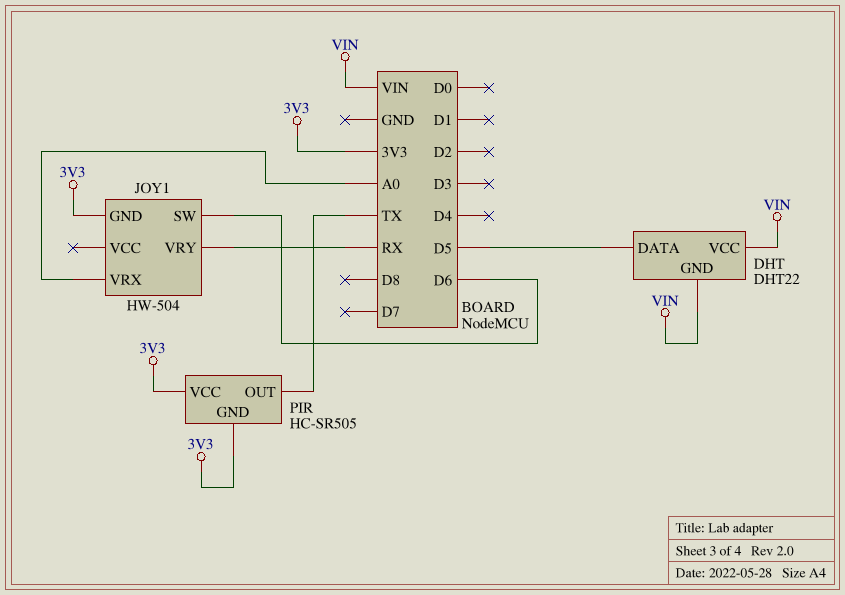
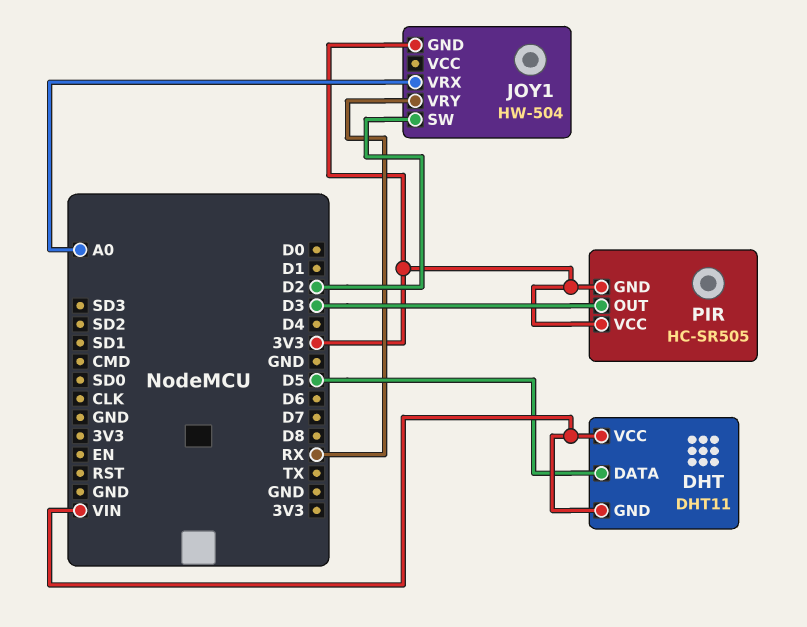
DHT: DHT22 -> DHT11
JOY1 pin SW: D6 -> D2
PIR pin OUT: TX -> D3

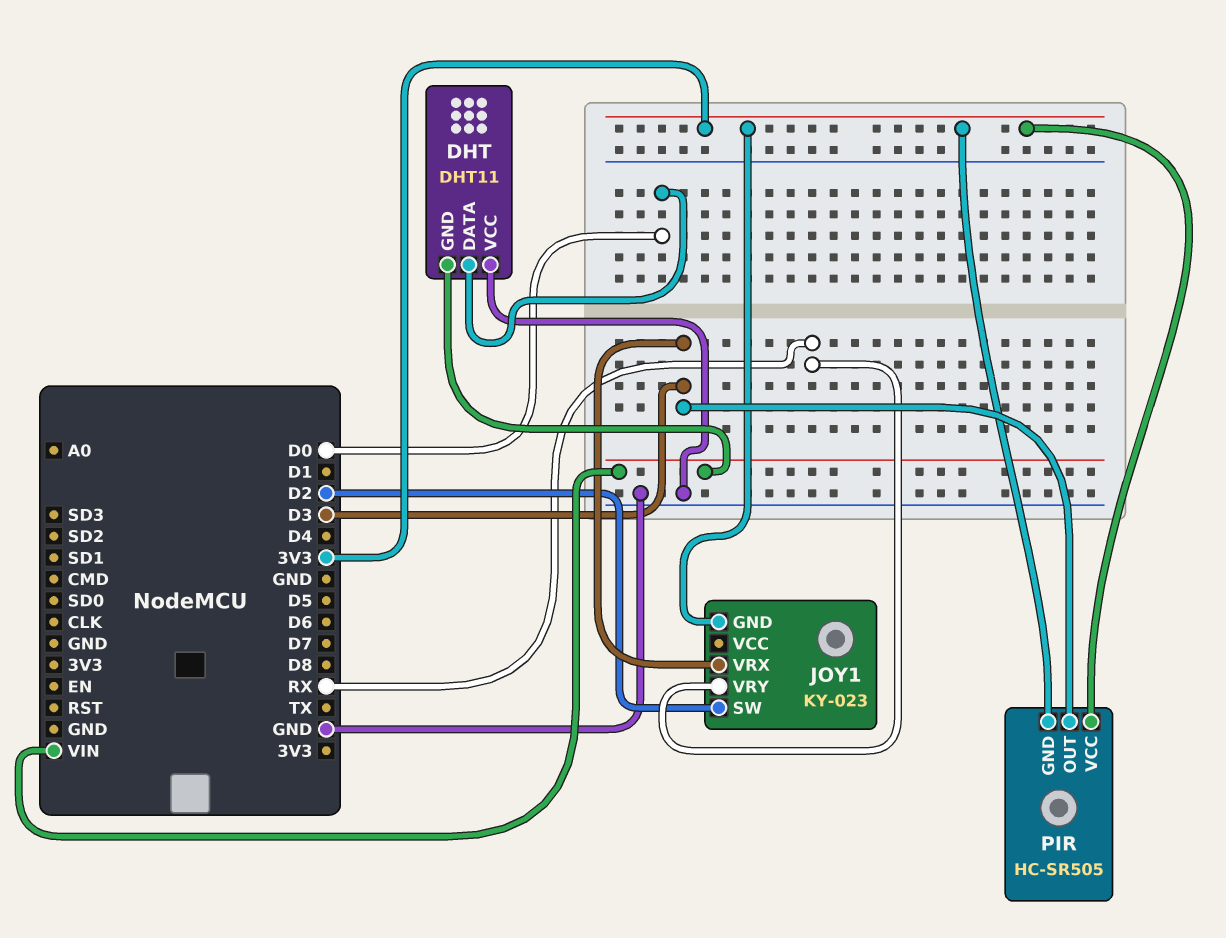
DHT pin DATA: D5 -> D0
DHT pin VCC: VIN -> GND
JOY1: HW-504 -> KY-023
JOY1 pin VRX: A0 -> D3

